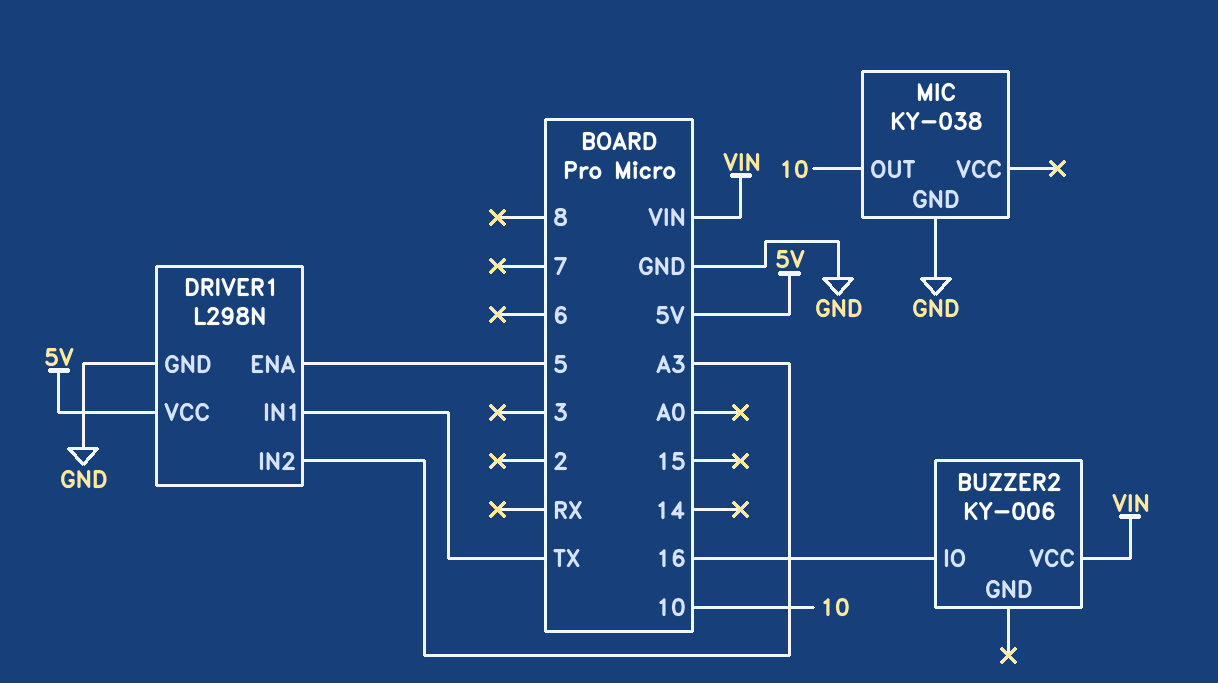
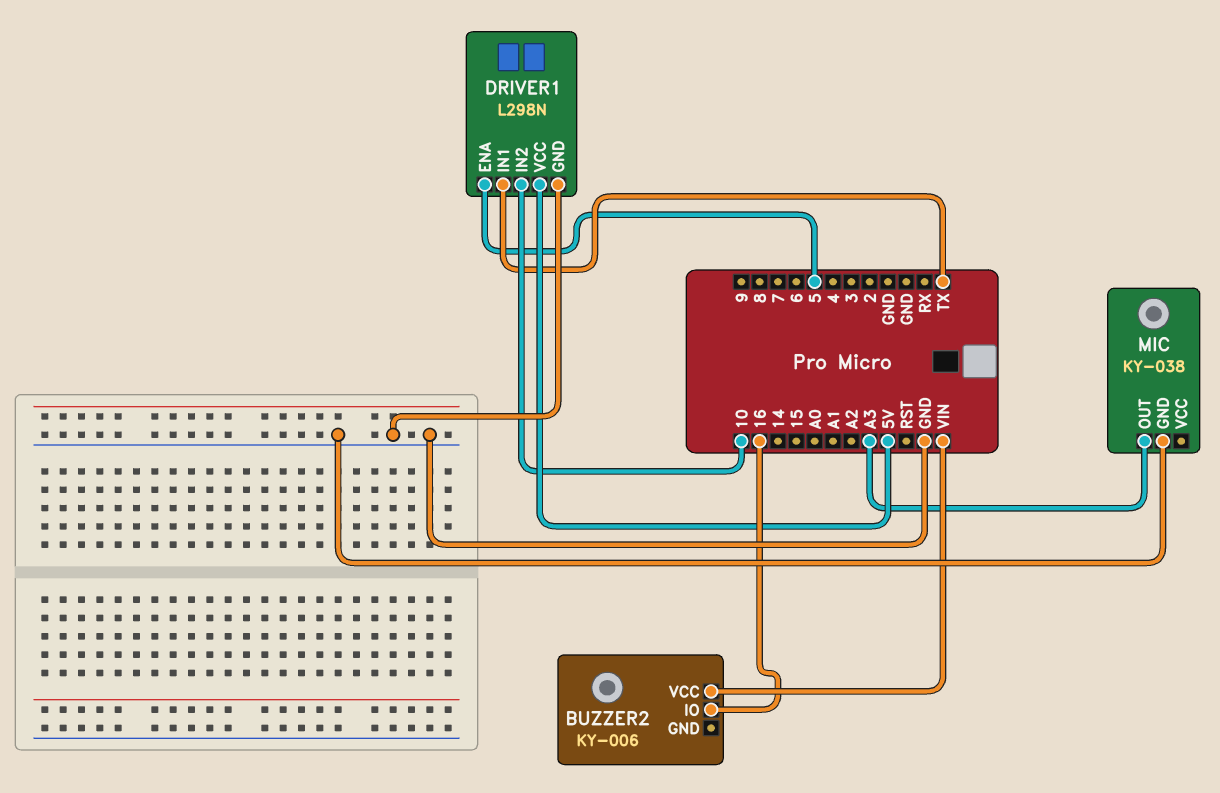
DRIVER1 pin IN2: A3 -> 10
MIC pin OUT: 10 -> A3

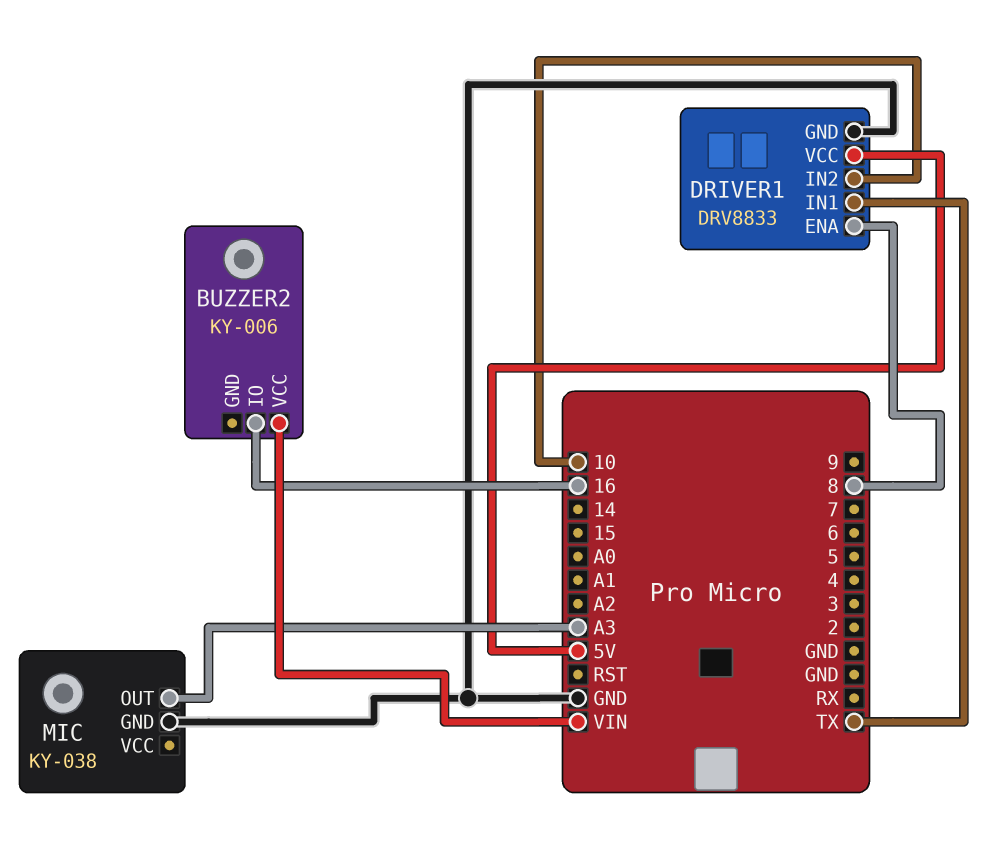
DRIVER1: L298N -> DRV8833
DRIVER1 pin ENA: 5 -> 8

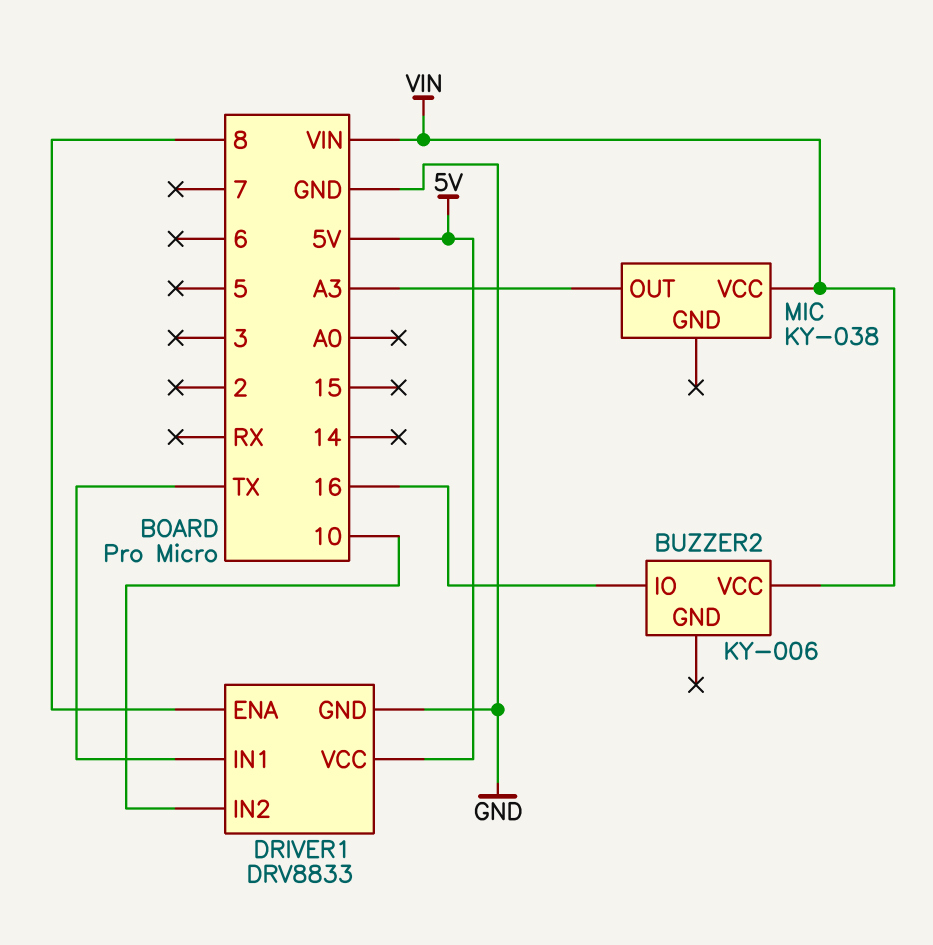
MIC pin GND: GND -> none
MIC pin VCC: none -> VIN

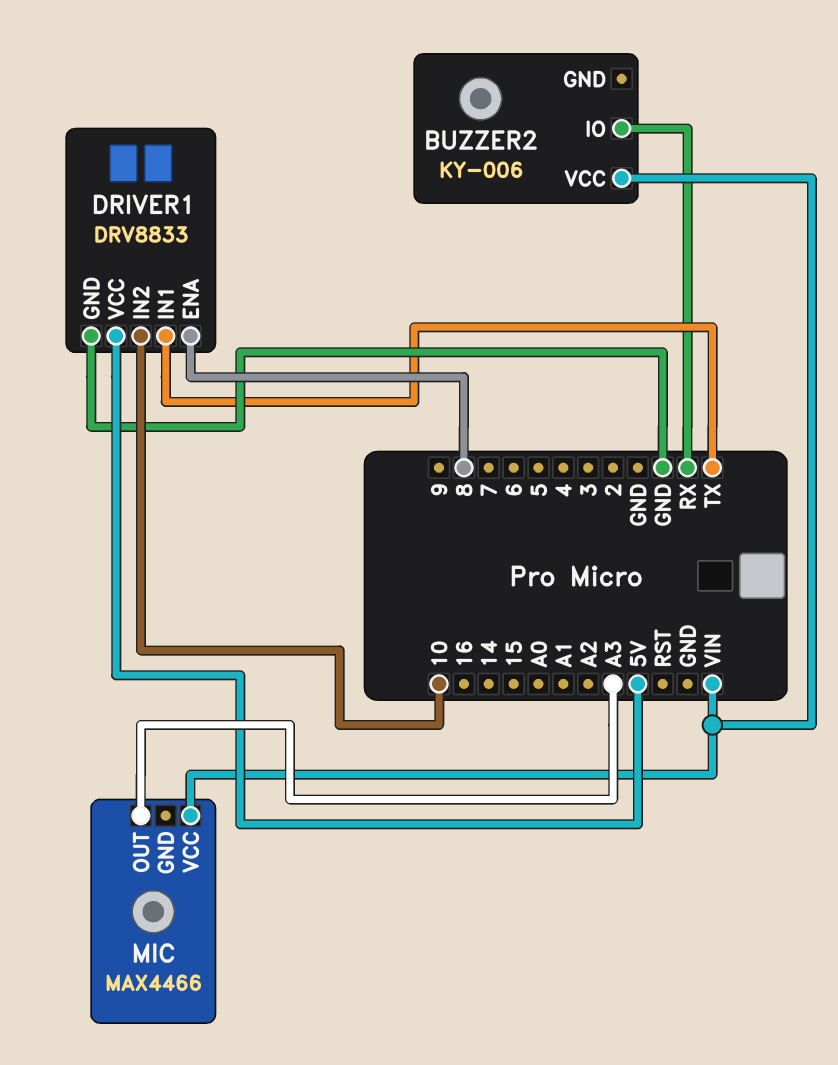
BUZZER2 pin IO: 16 -> RX
MIC: KY-038 -> MAX4466

